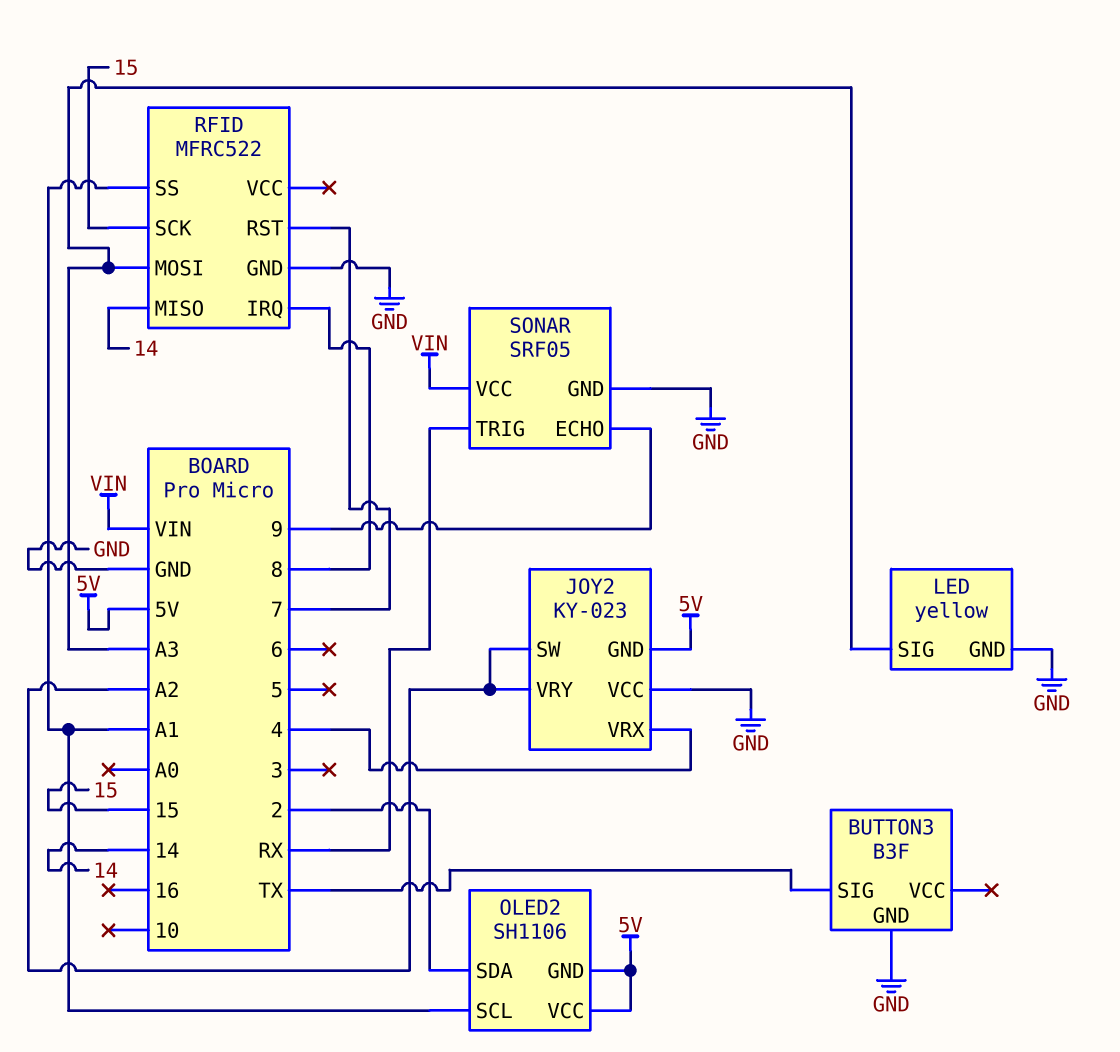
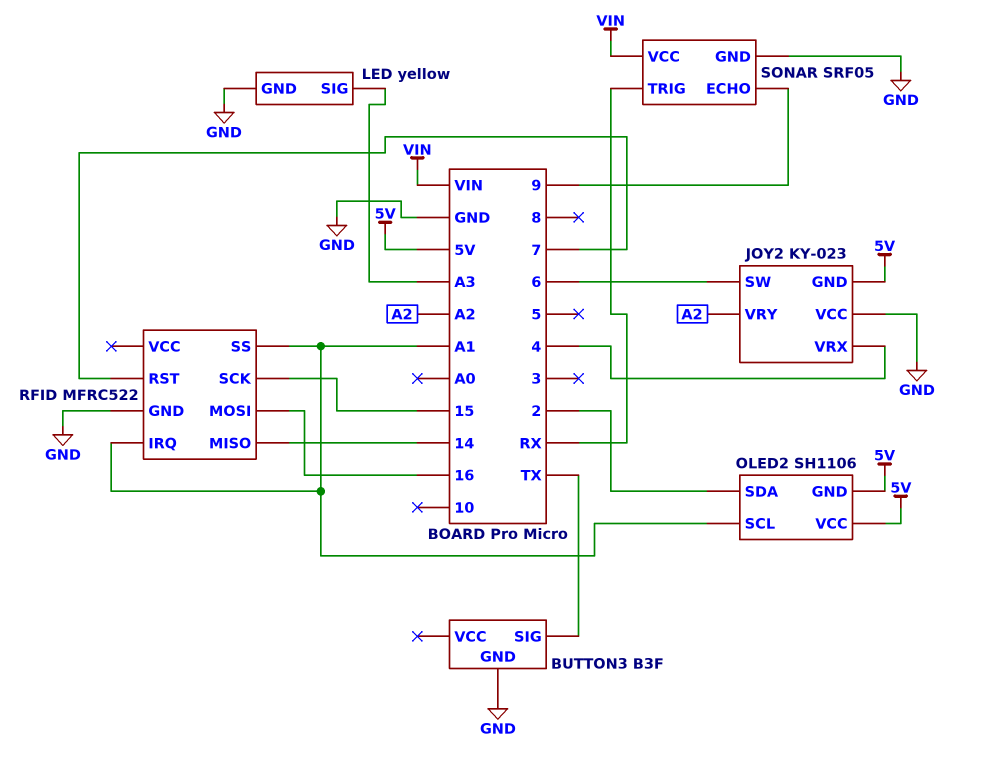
JOY2 pin SW: A2 -> 6
RFID pin IRQ: 8 -> A1
RFID pin MOSI: A3 -> 16

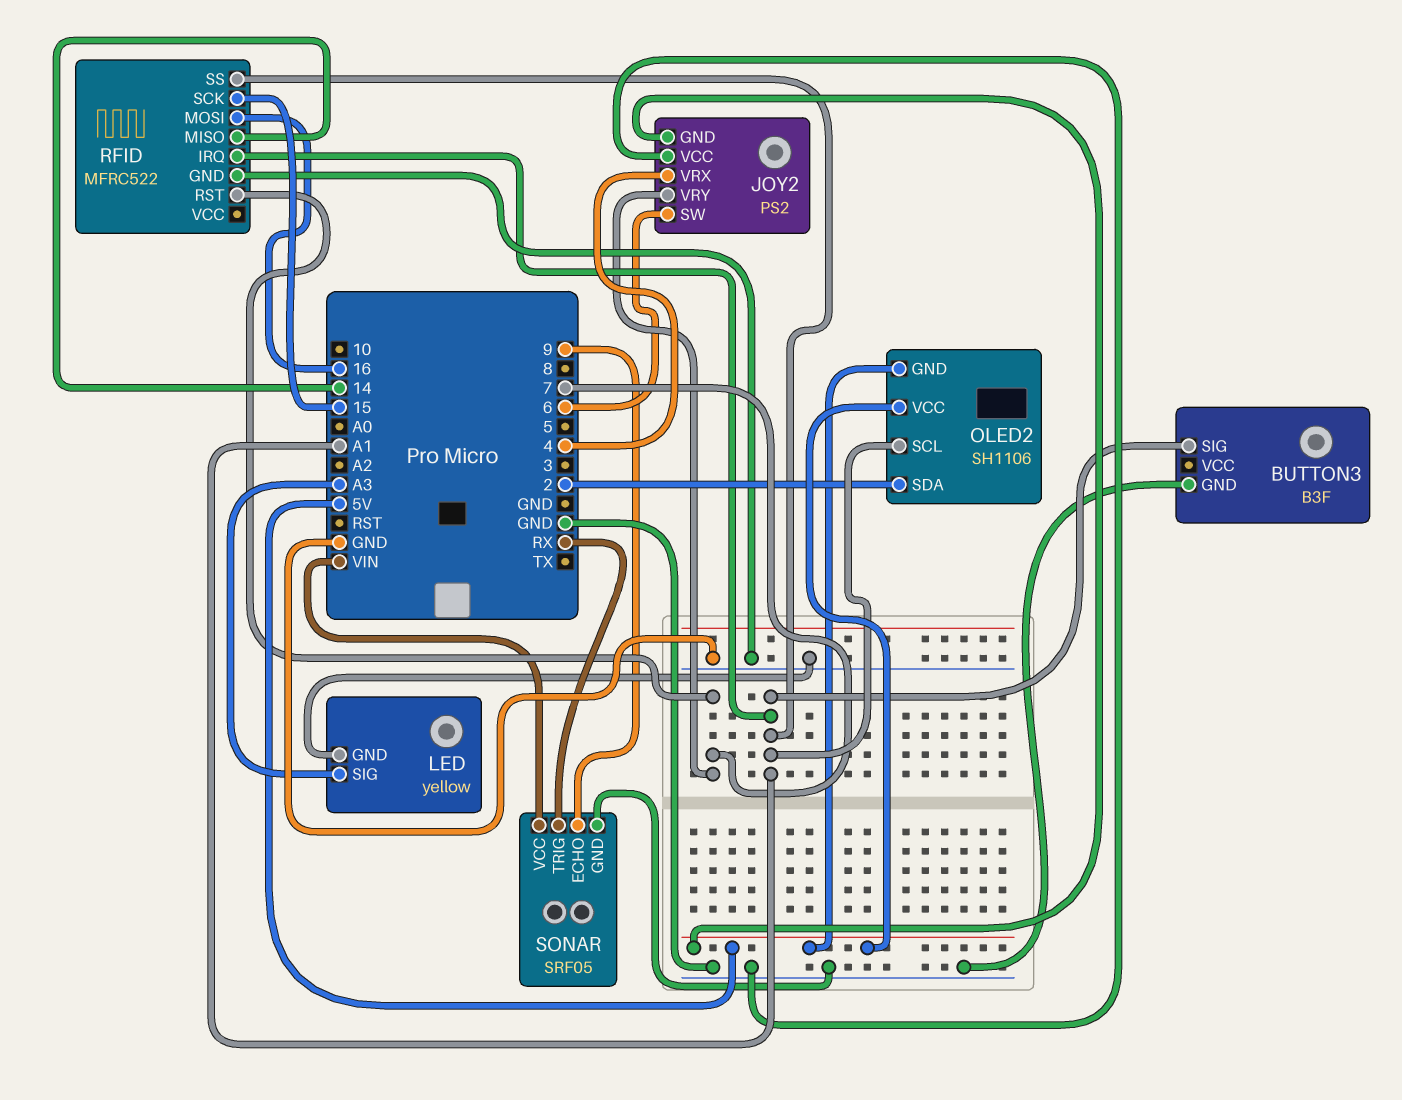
BUTTON3 pin SIG: TX -> A1
JOY2: KY-023 -> PS2
JOY2 pin VRY: A2 -> 7

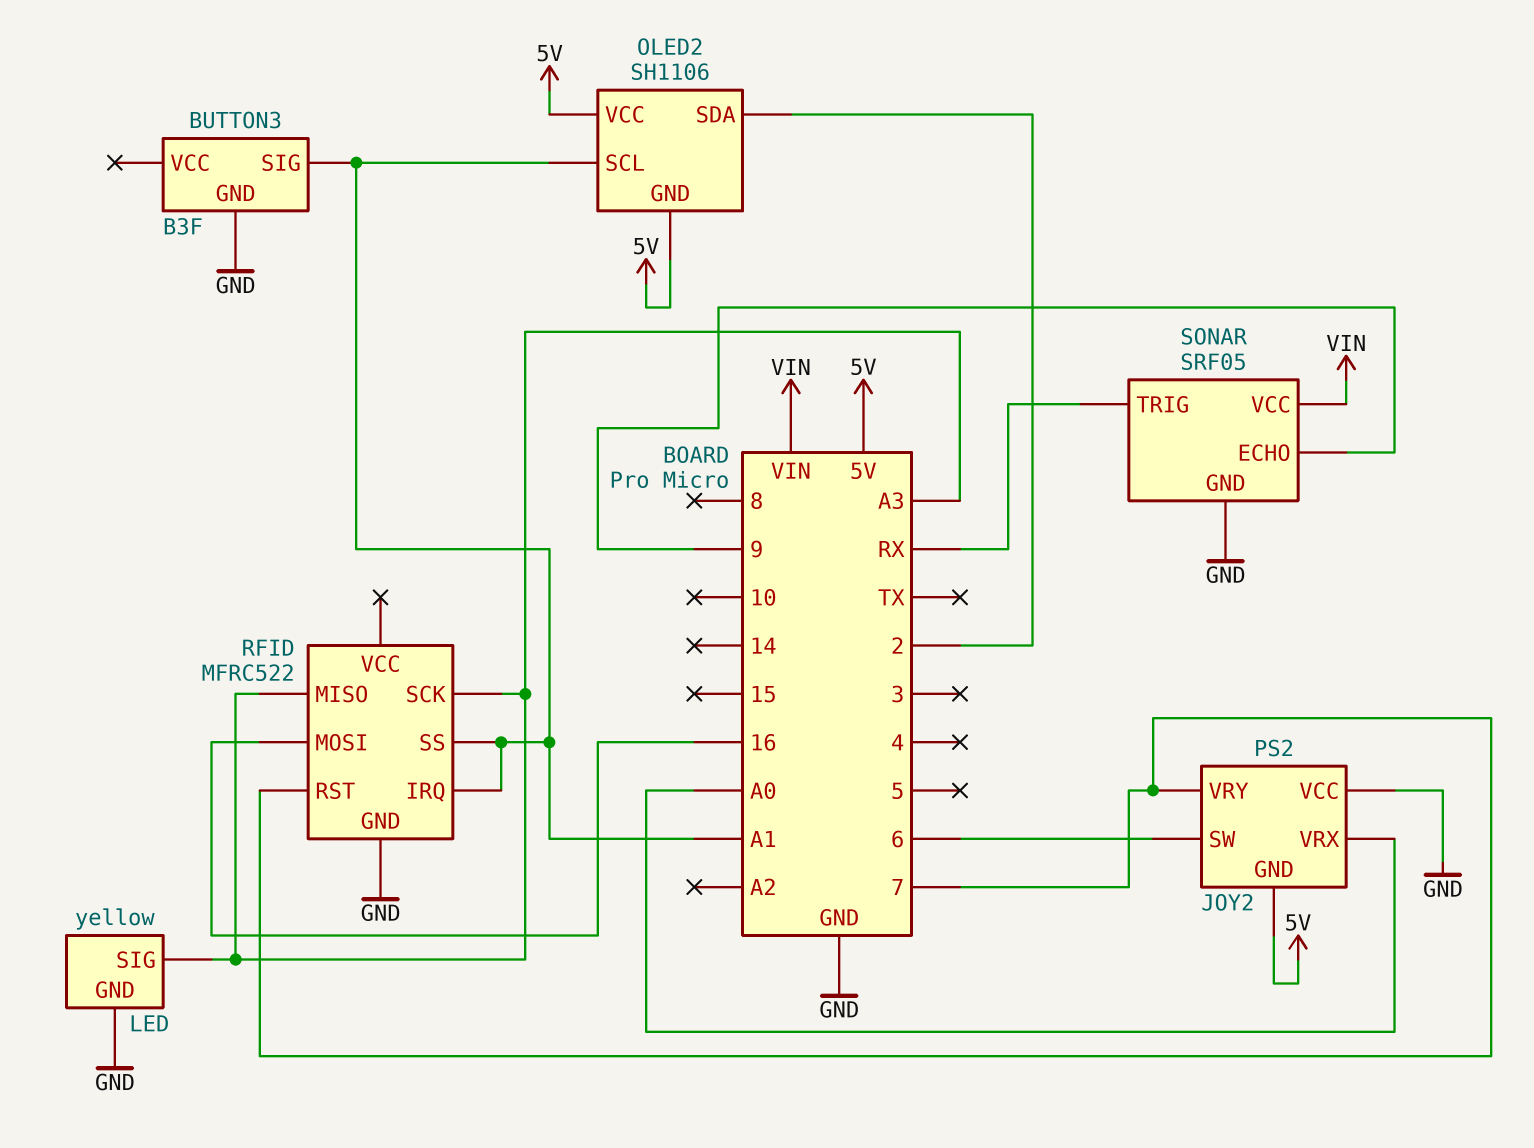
JOY2 pin VRX: 4 -> A0
RFID pin MISO: 14 -> A3
RFID pin SCK: 15 -> A3

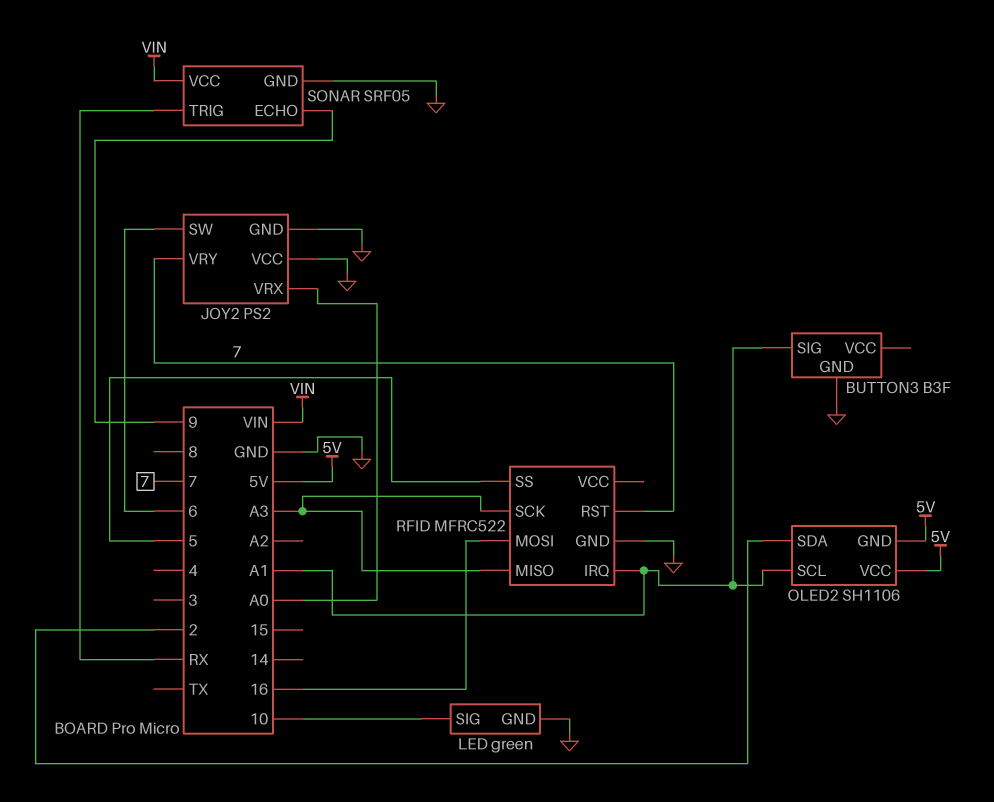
JOY2 pin GND: 5V -> GND
LED: yellow -> green
LED pin SIG: A3 -> 10
RFID pin SS: A1 -> 5

